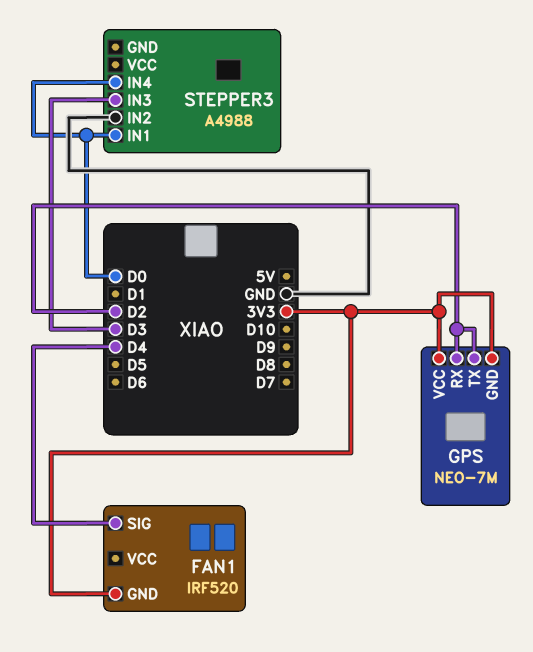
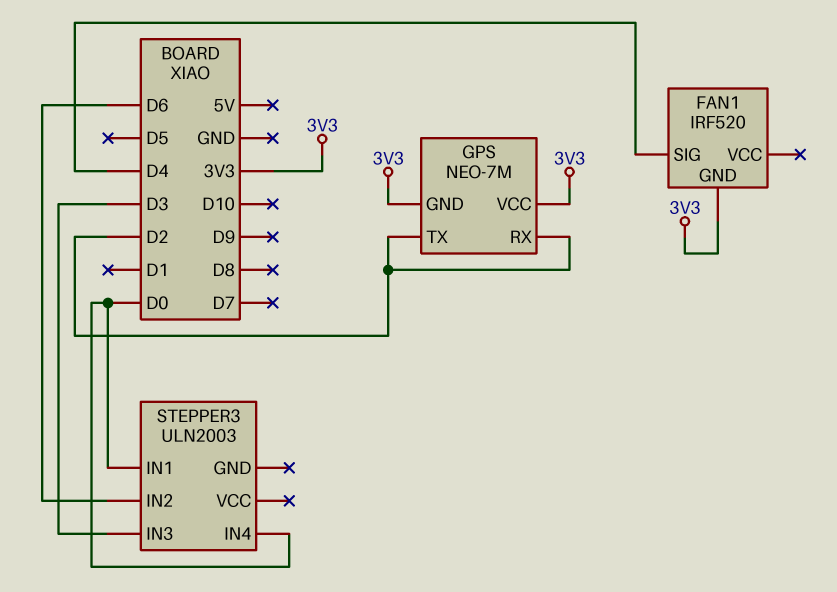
STEPPER3: A4988 -> ULN2003
STEPPER3 pin IN2: GND -> D6

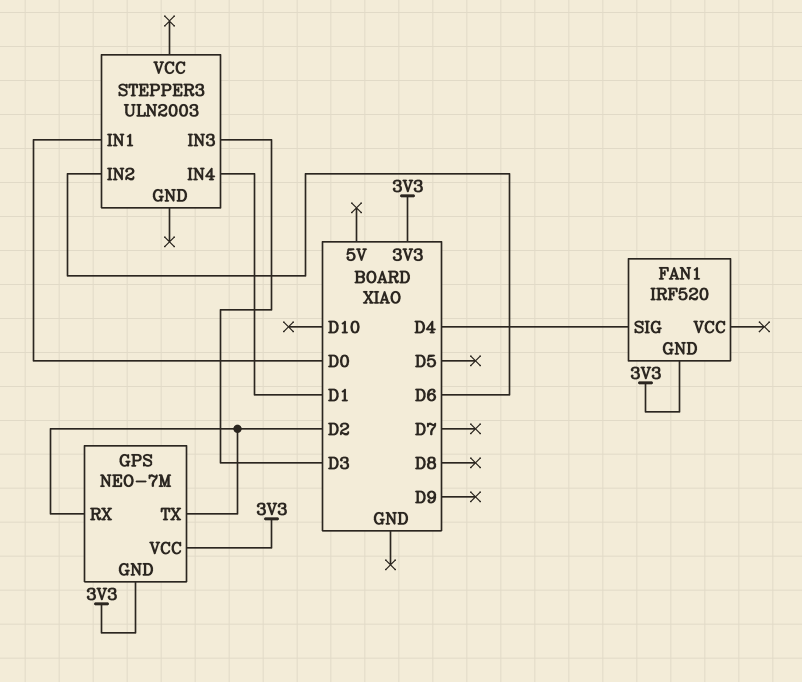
STEPPER3 pin IN4: D0 -> D1

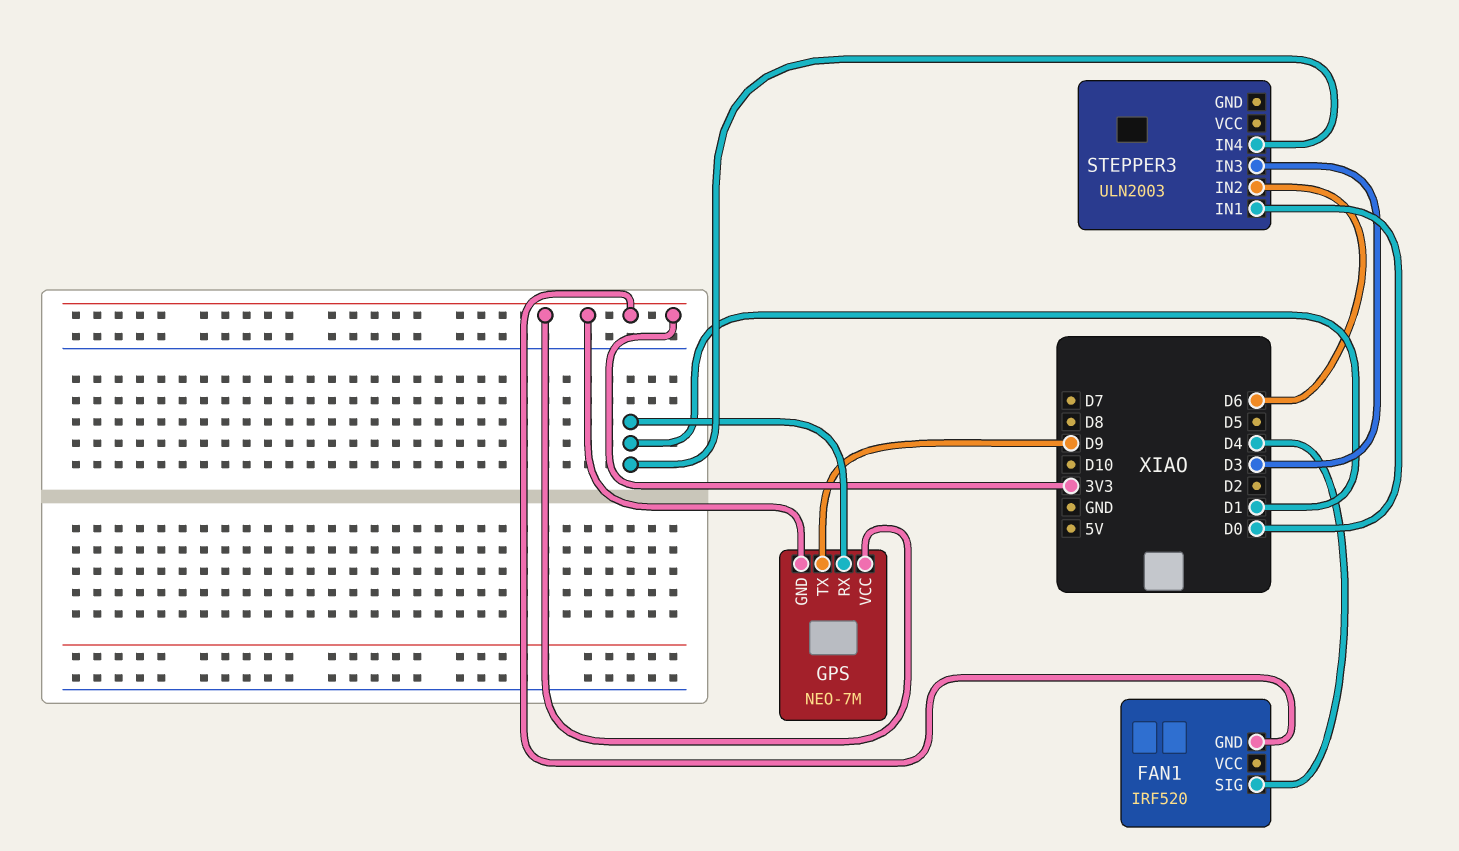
GPS pin RX: D2 -> D1
GPS pin TX: D2 -> D9

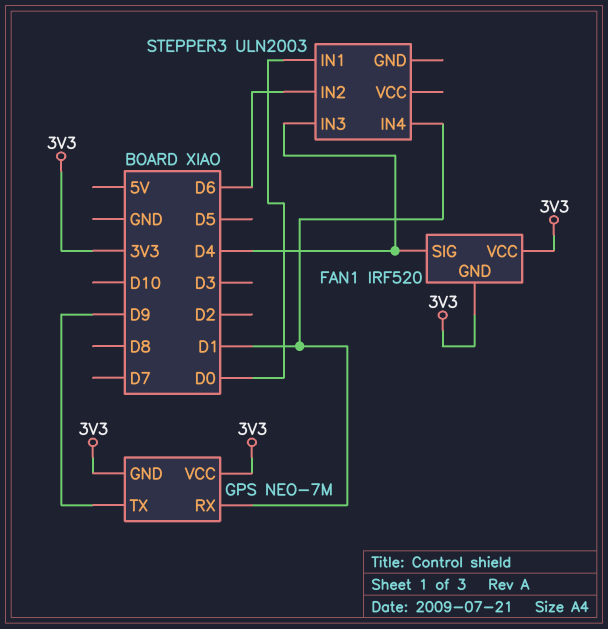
FAN1 pin VCC: none -> 3V3
STEPPER3 pin IN3: D3 -> D4

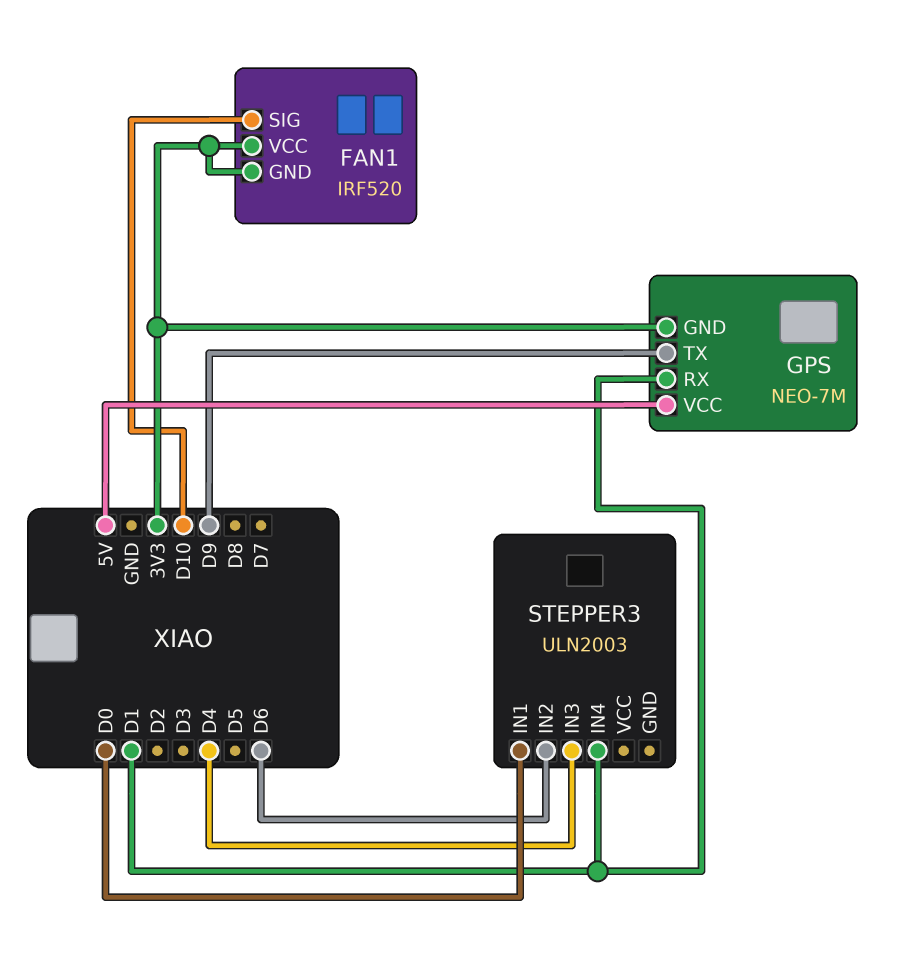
FAN1 pin SIG: D4 -> D10
GPS pin VCC: 3V3 -> 5V

